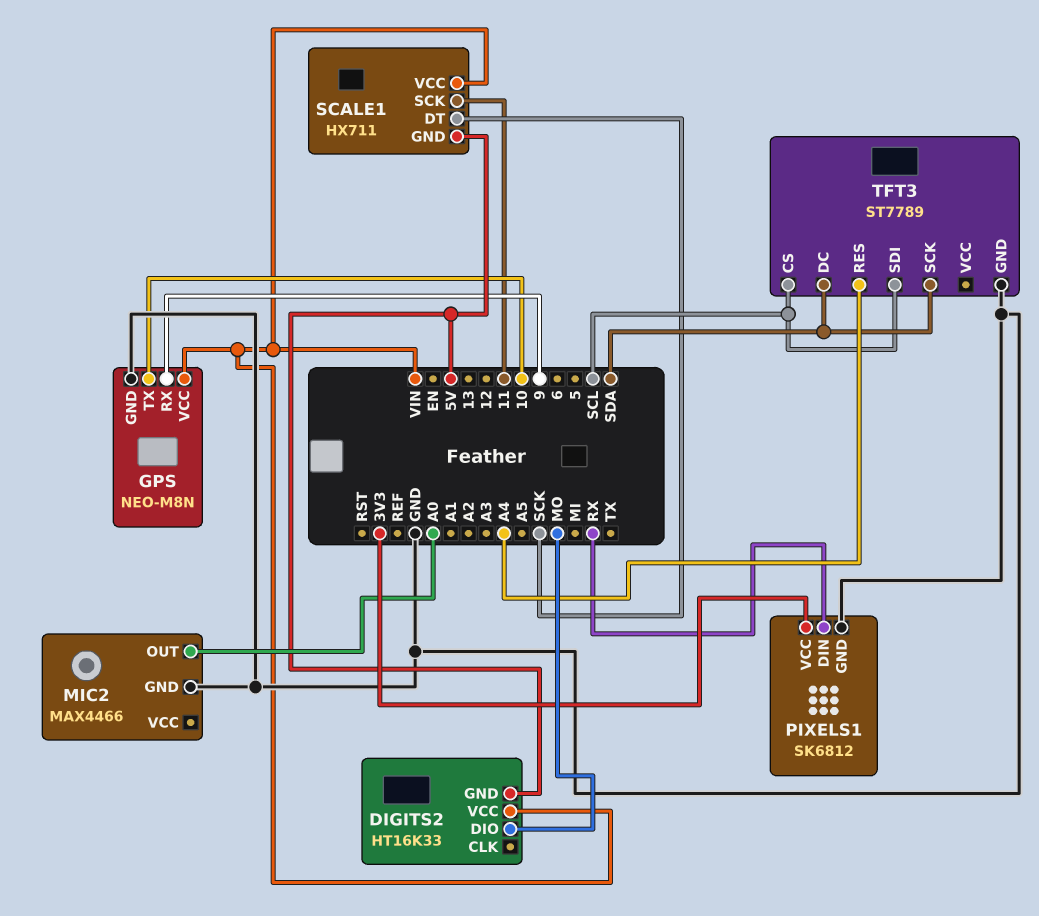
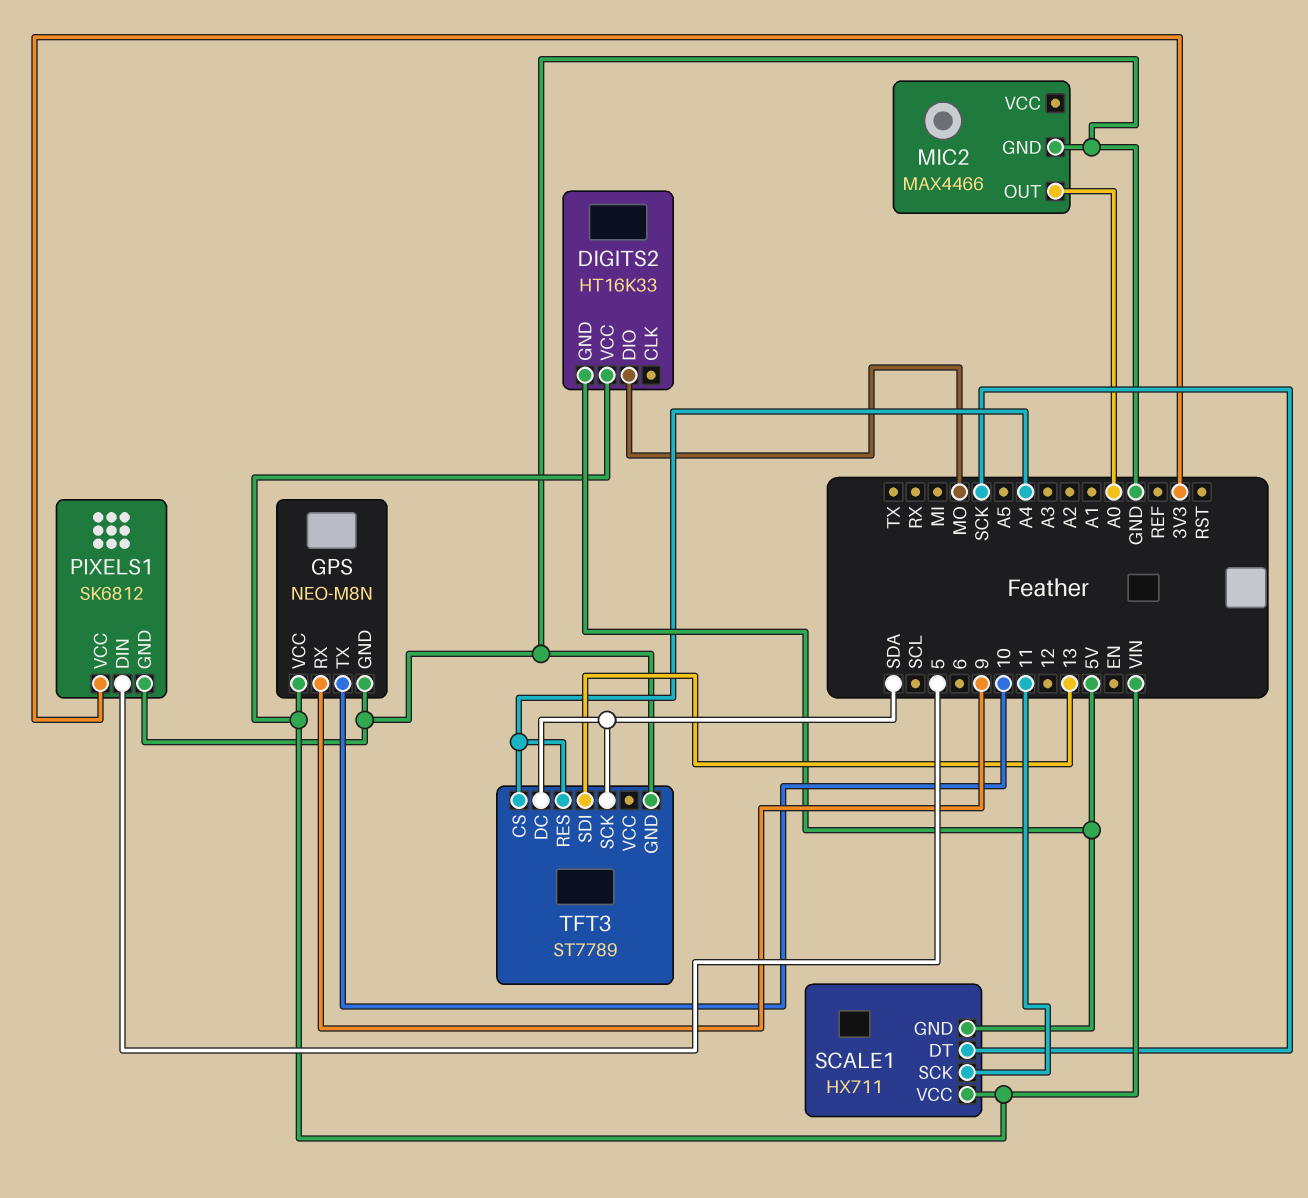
PIXELS1 pin DIN: RX -> 5
TFT3 pin CS: SCL -> A4
TFT3 pin SDI: SCL -> 13

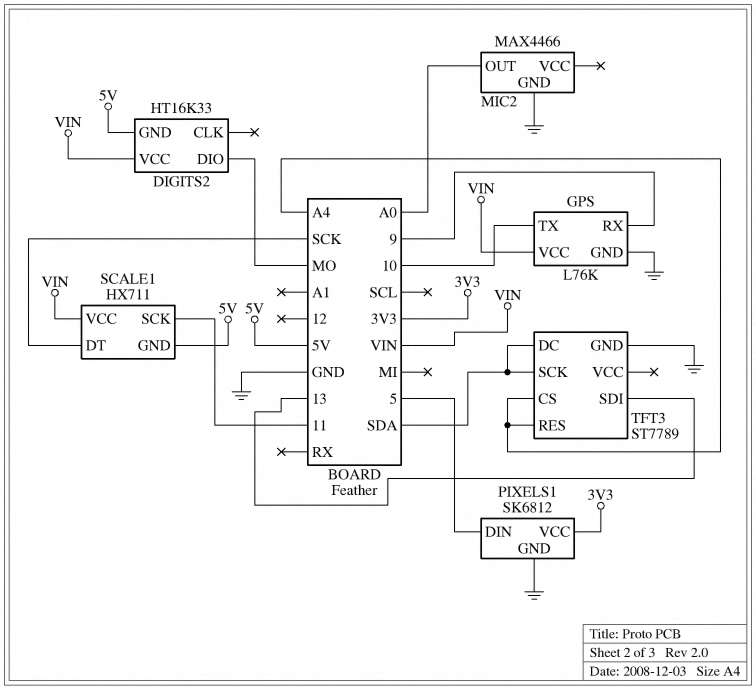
GPS: NEO-M8N -> L76K

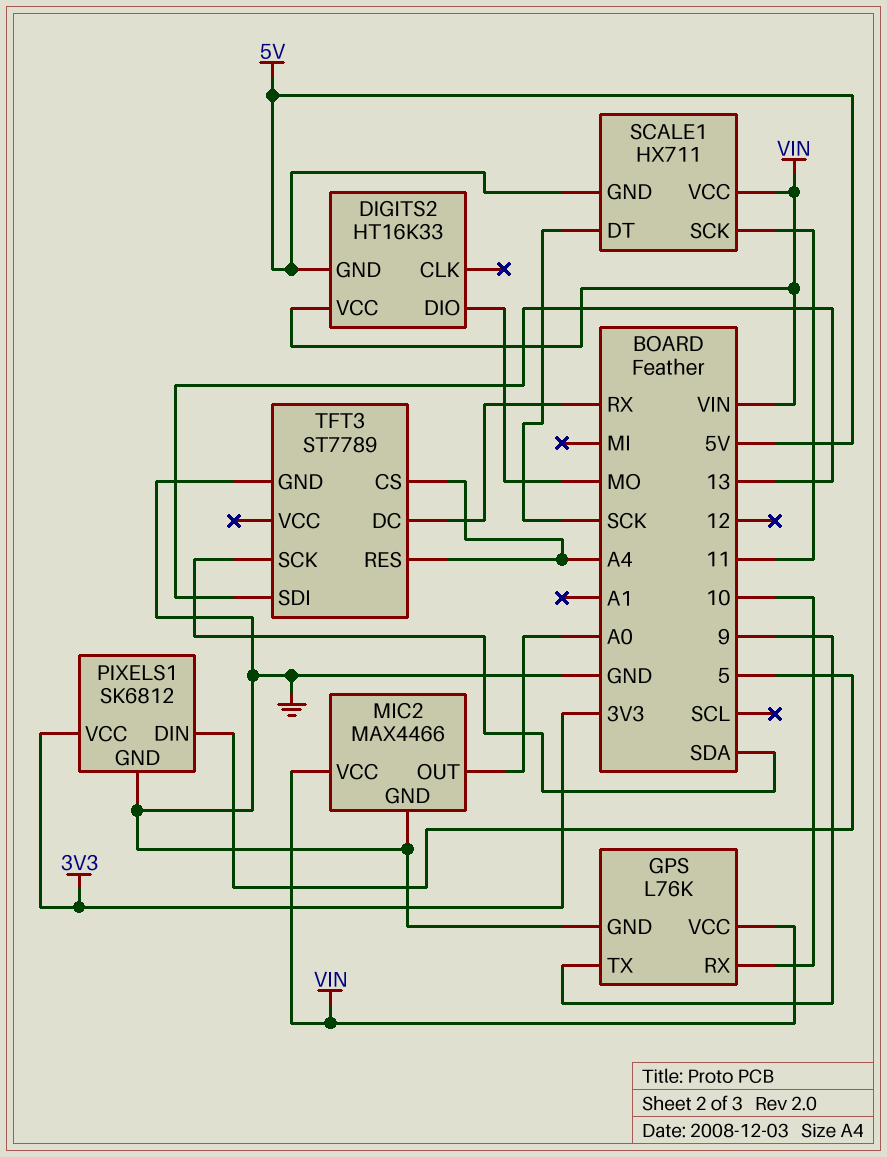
GPS pin RX: 9 -> 10
GPS pin TX: 10 -> 9
MIC2 pin VCC: none -> VIN
TFT3 pin DC: SDA -> RX

